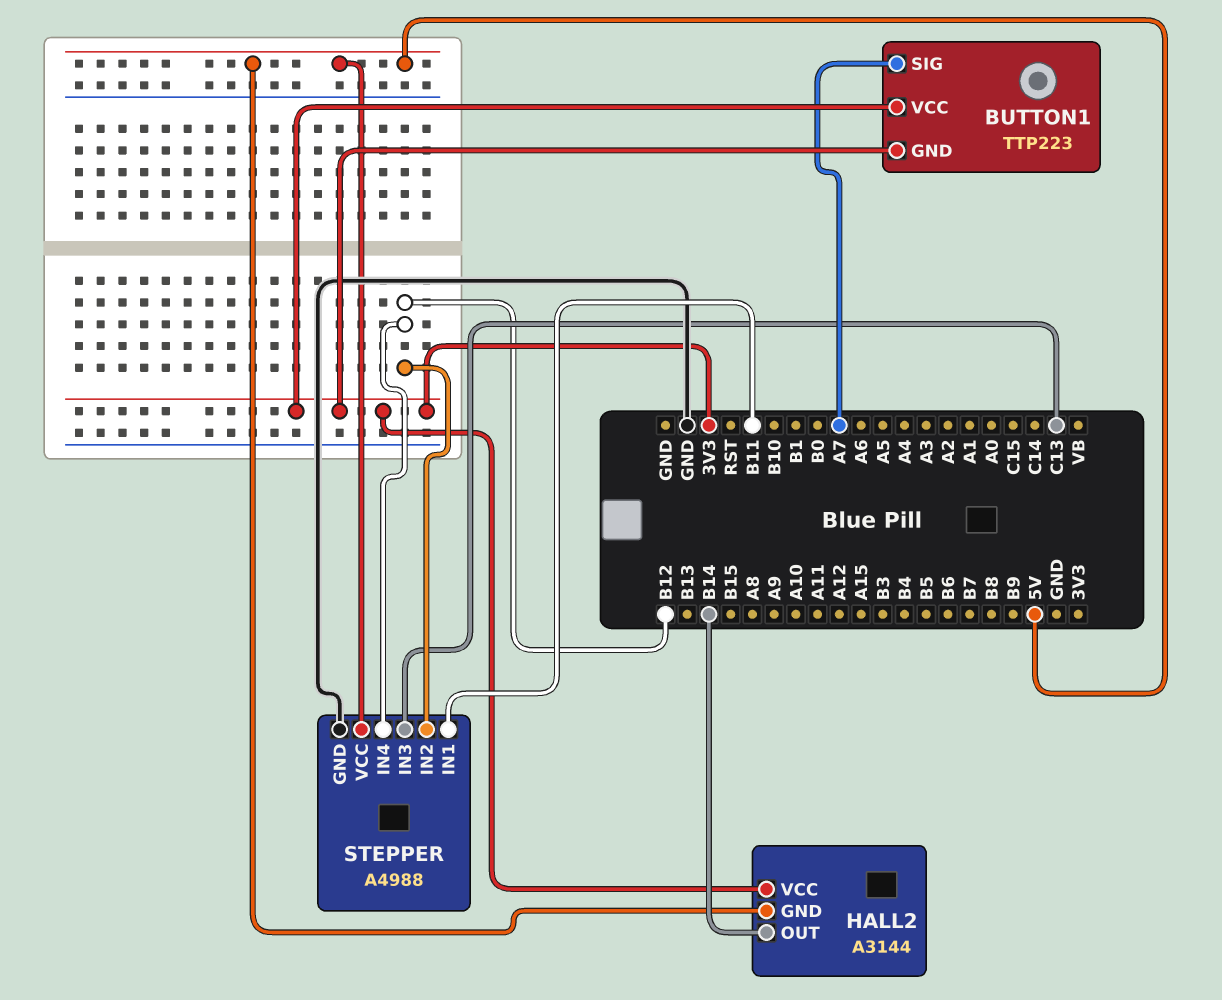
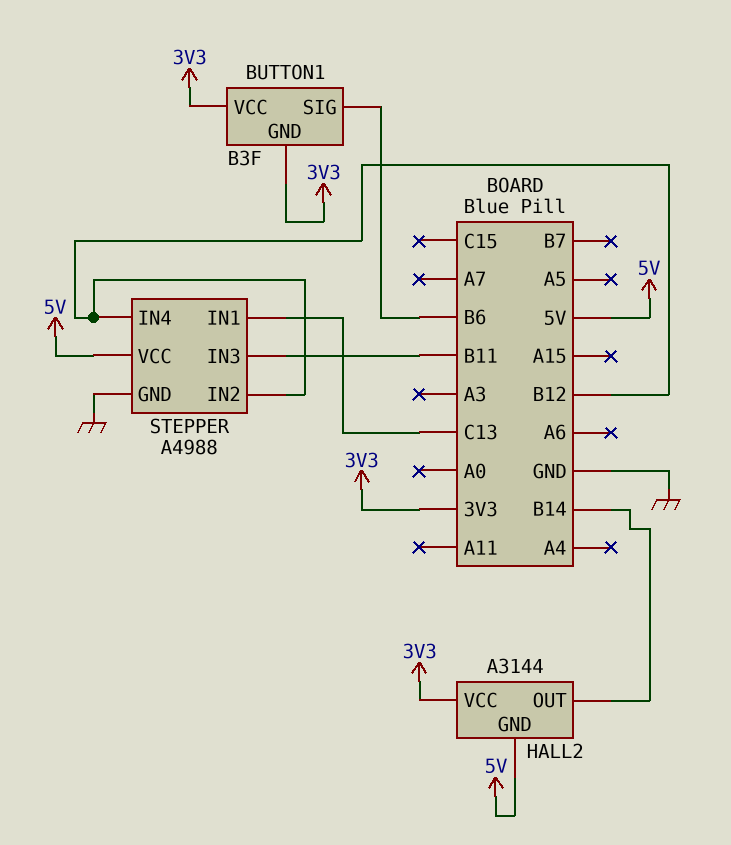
BUTTON1: TTP223 -> B3F
BUTTON1 pin SIG: A7 -> B6
STEPPER pin IN1: B11 -> C13
STEPPER pin IN3: C13 -> B11

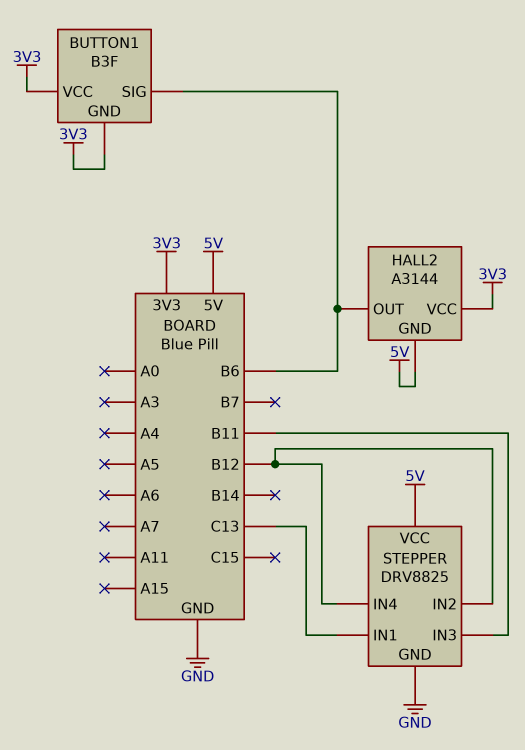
HALL2 pin OUT: B14 -> B6
STEPPER: A4988 -> DRV8825

